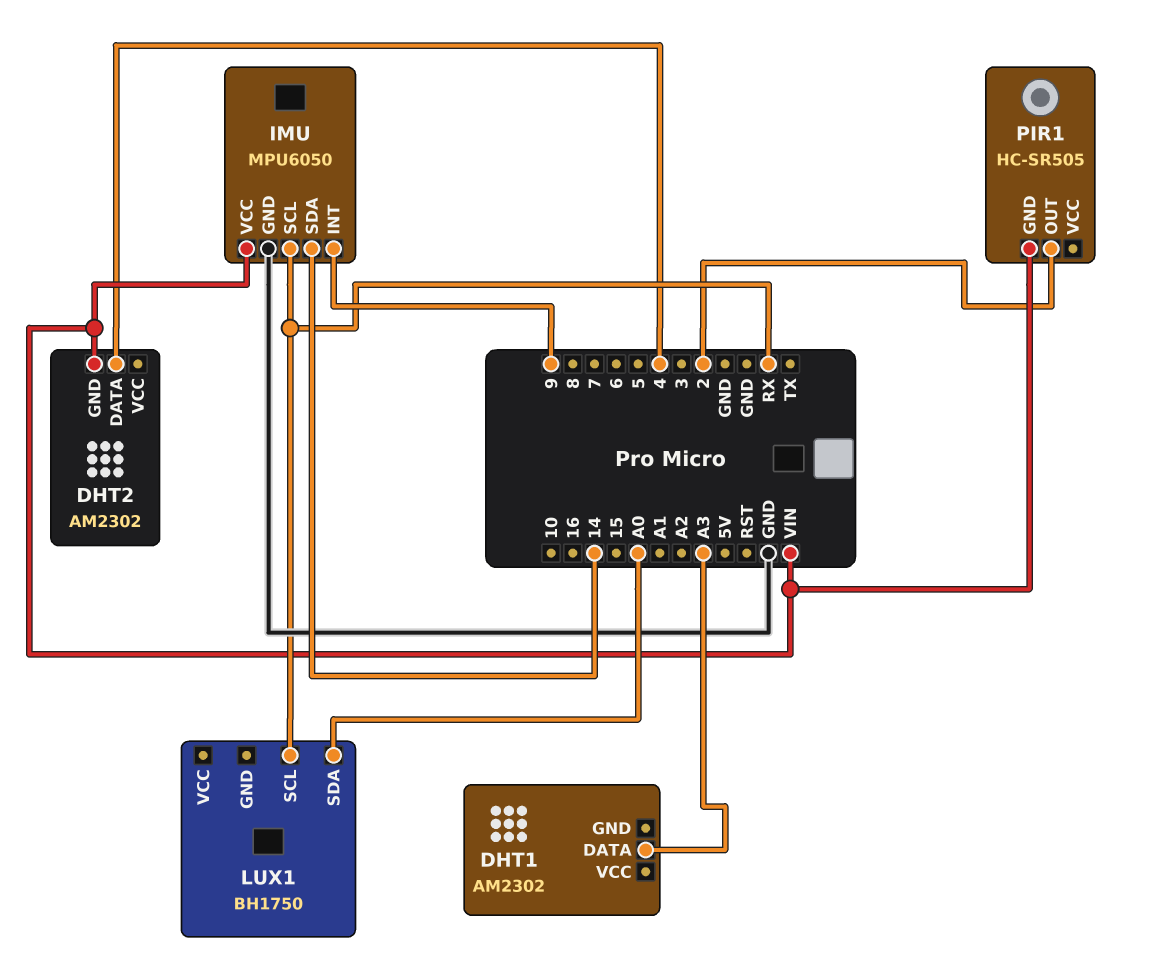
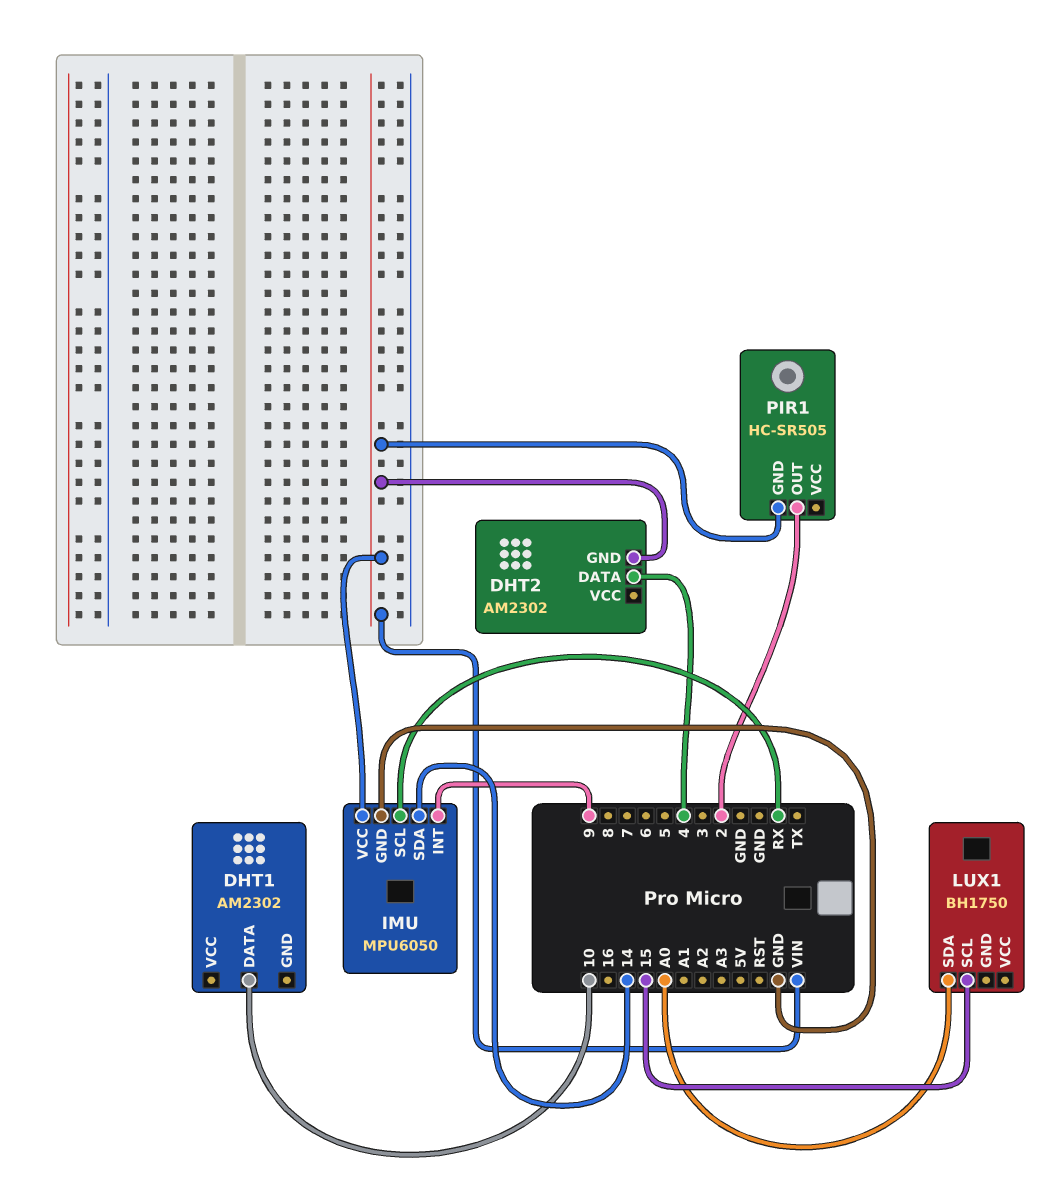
DHT1 pin DATA: A3 -> 10
LUX1 pin SCL: RX -> 15

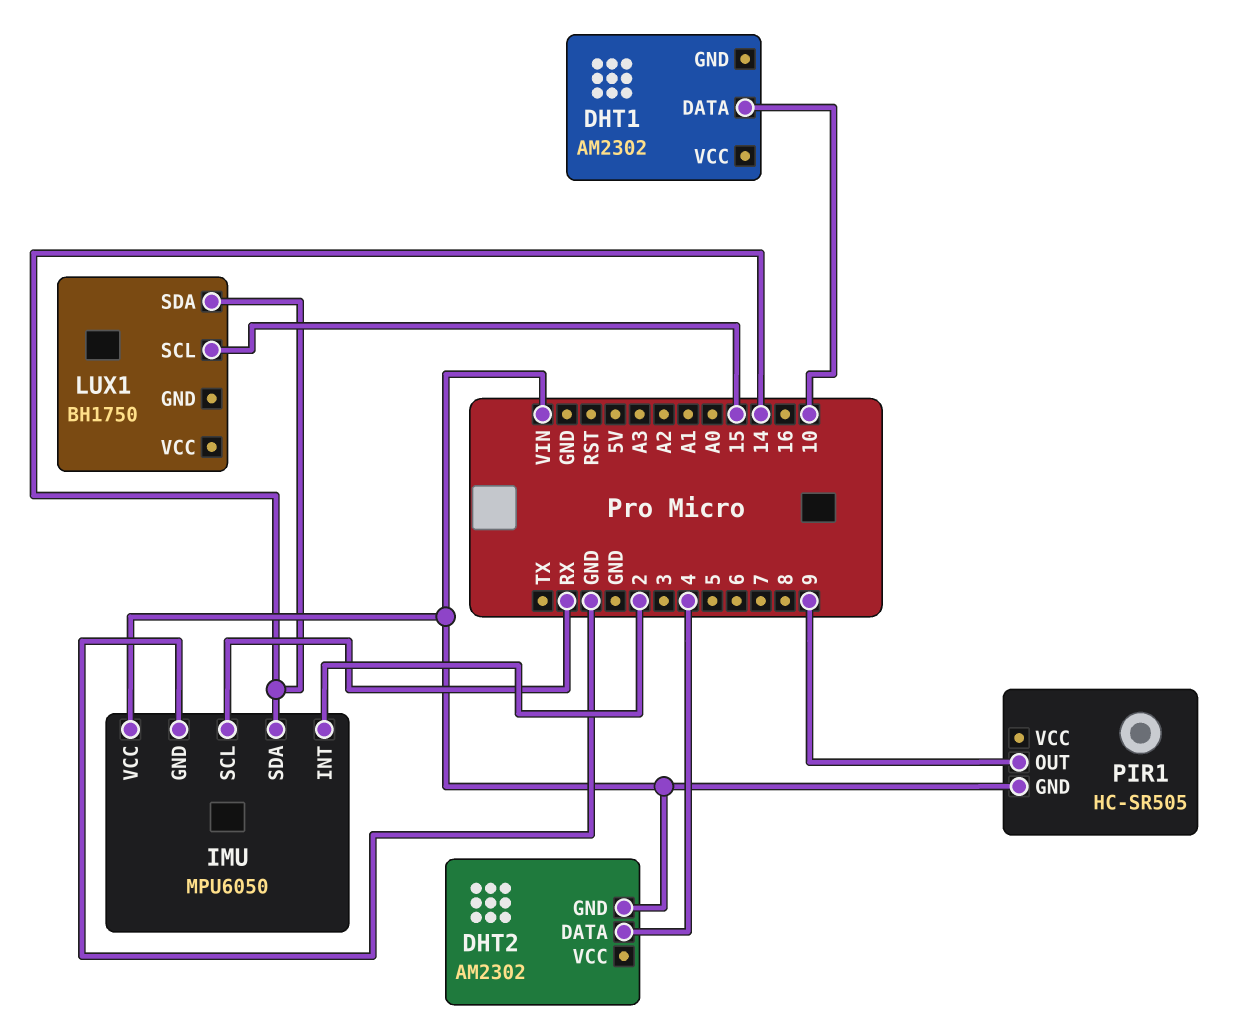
IMU pin INT: 9 -> 2
LUX1 pin SDA: A0 -> 14
PIR1 pin OUT: 2 -> 9

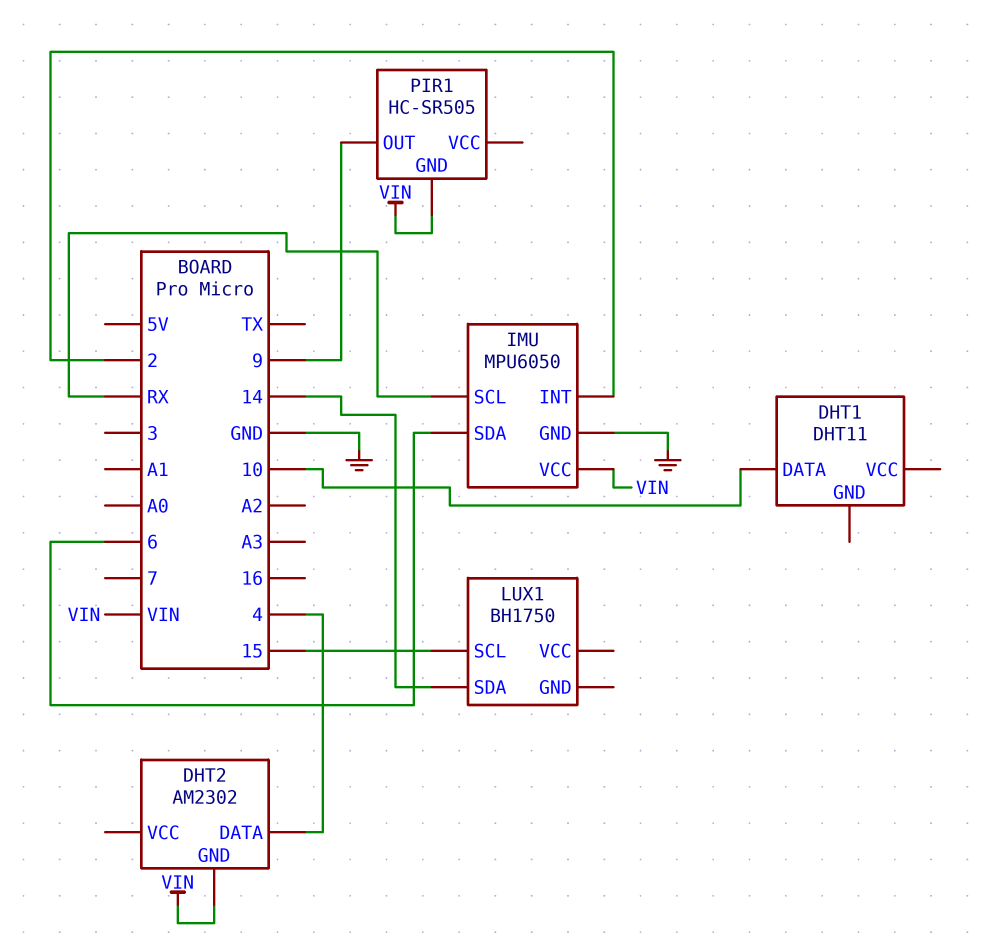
DHT1: AM2302 -> DHT11
IMU pin SDA: 14 -> 6

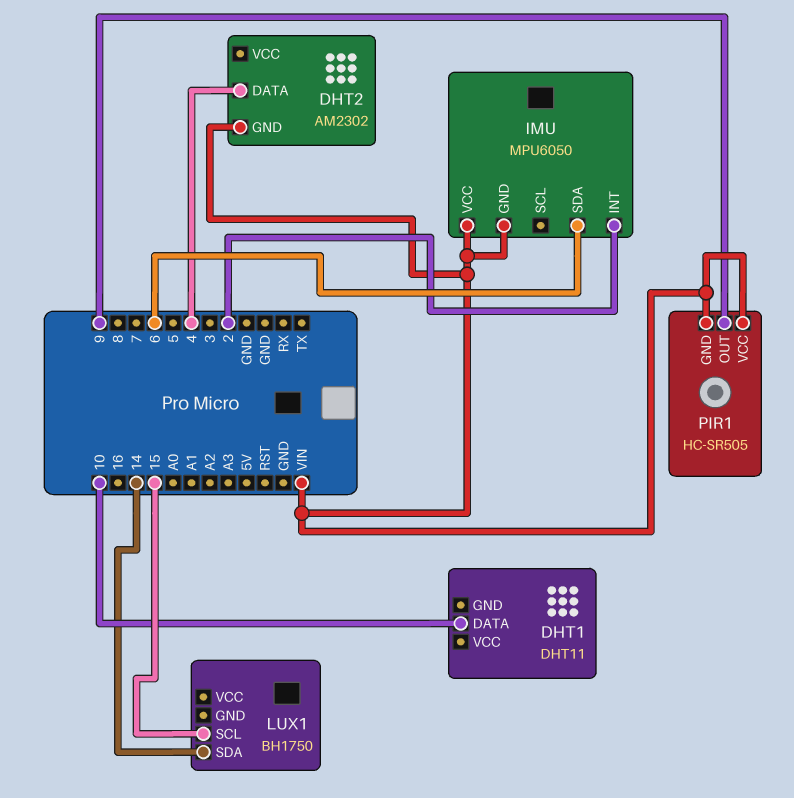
IMU pin GND: GND -> VIN
IMU pin SCL: RX -> none
PIR1 pin VCC: none -> VIN

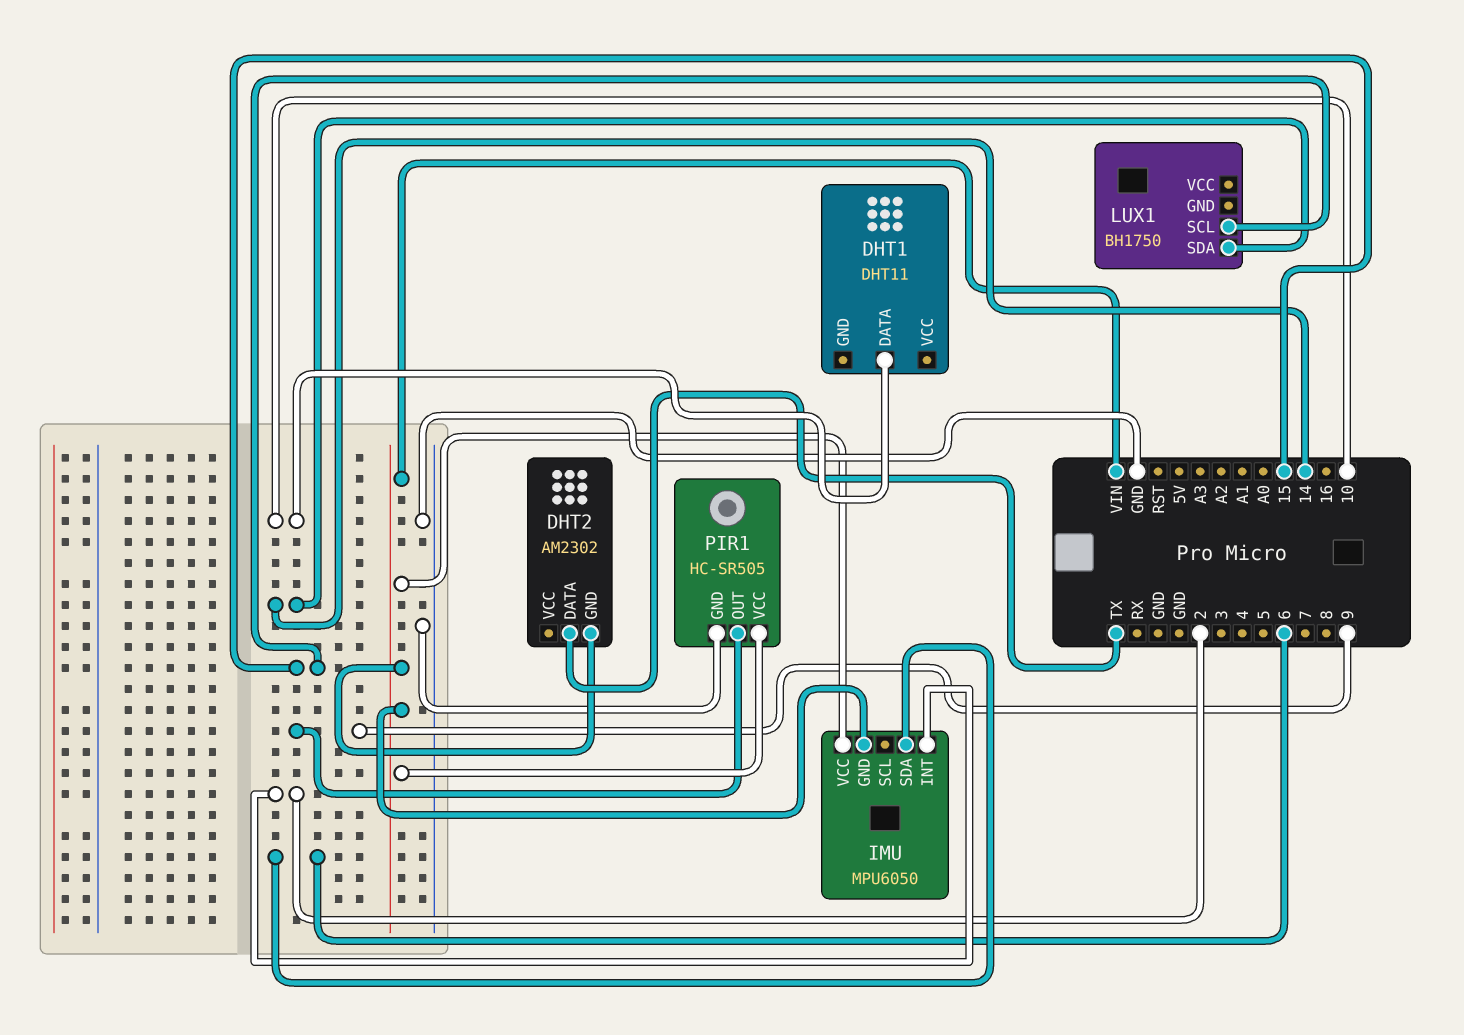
DHT2 pin DATA: 4 -> TX
PIR1 pin GND: VIN -> GND

